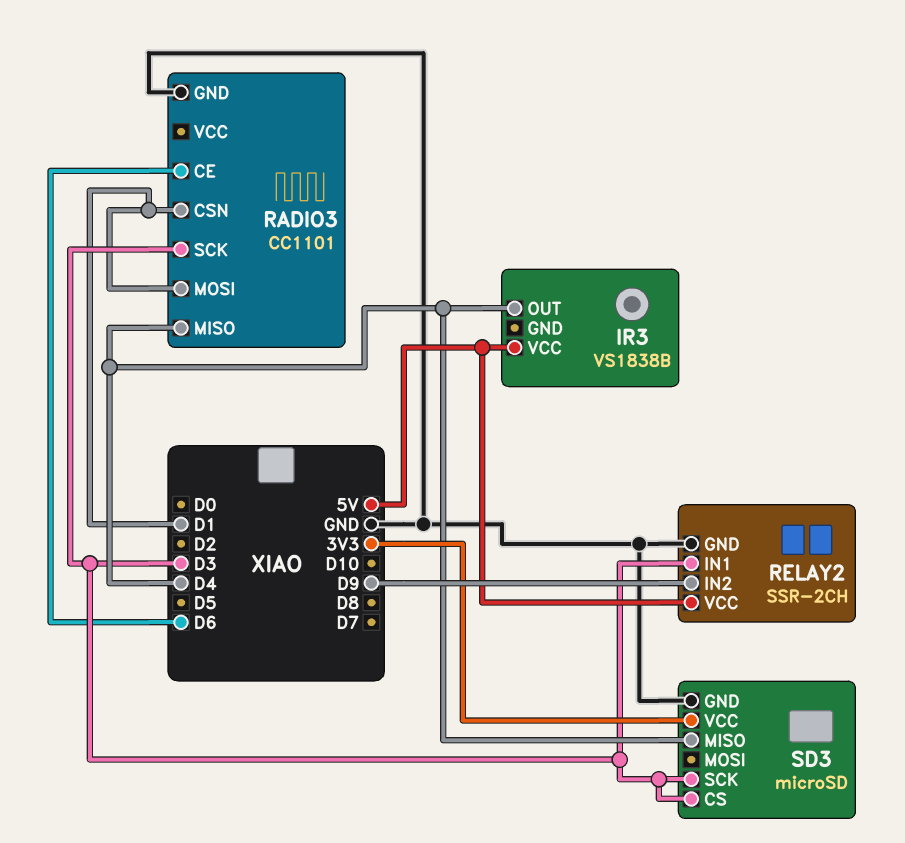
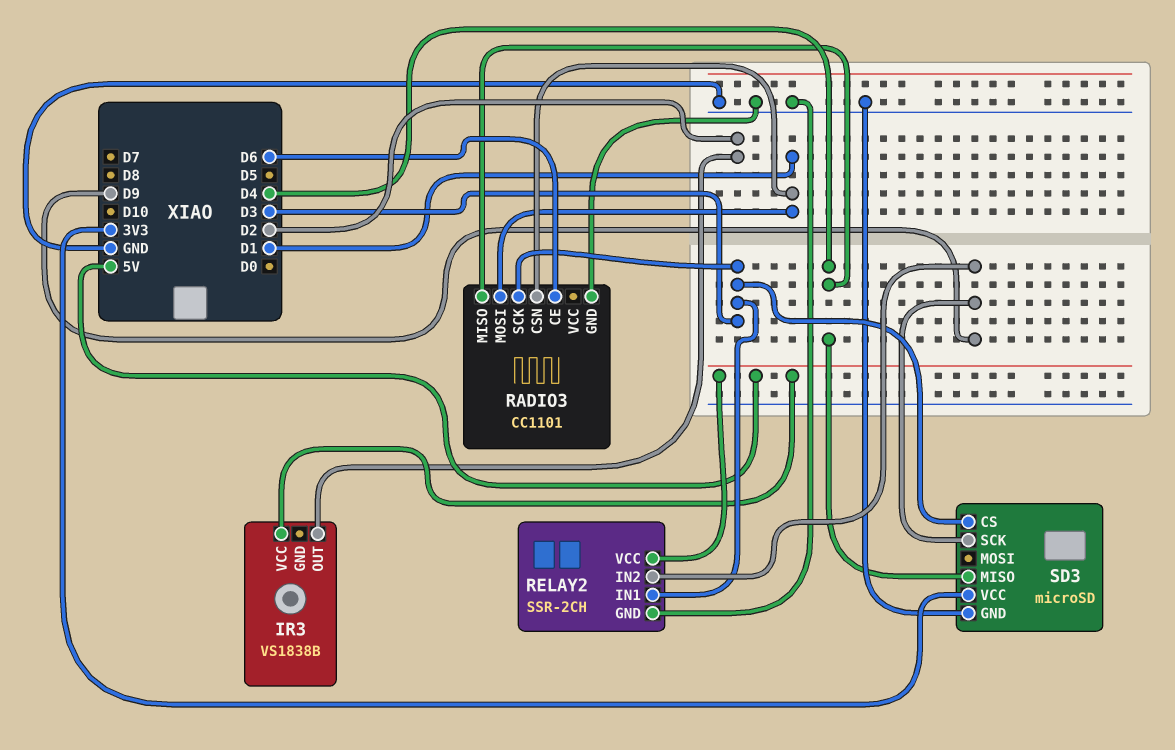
IR3 pin OUT: D4 -> D2
SD3 pin SCK: D3 -> D9

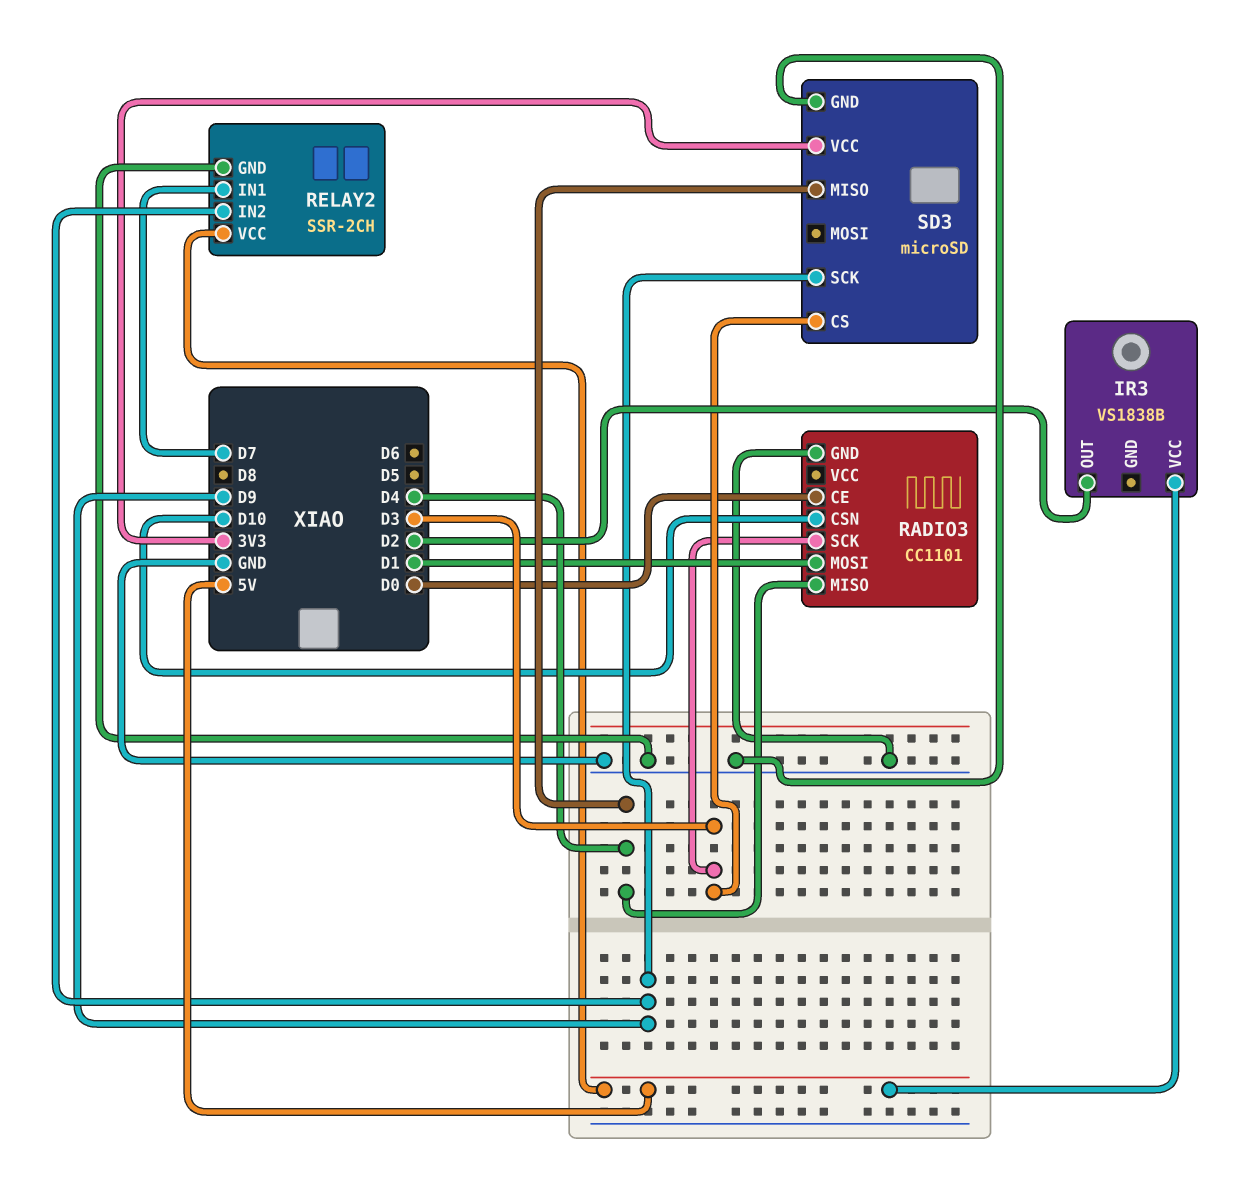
RADIO3 pin CE: D6 -> D0
RADIO3 pin CSN: D1 -> D10
RELAY2 pin IN1: D3 -> D7

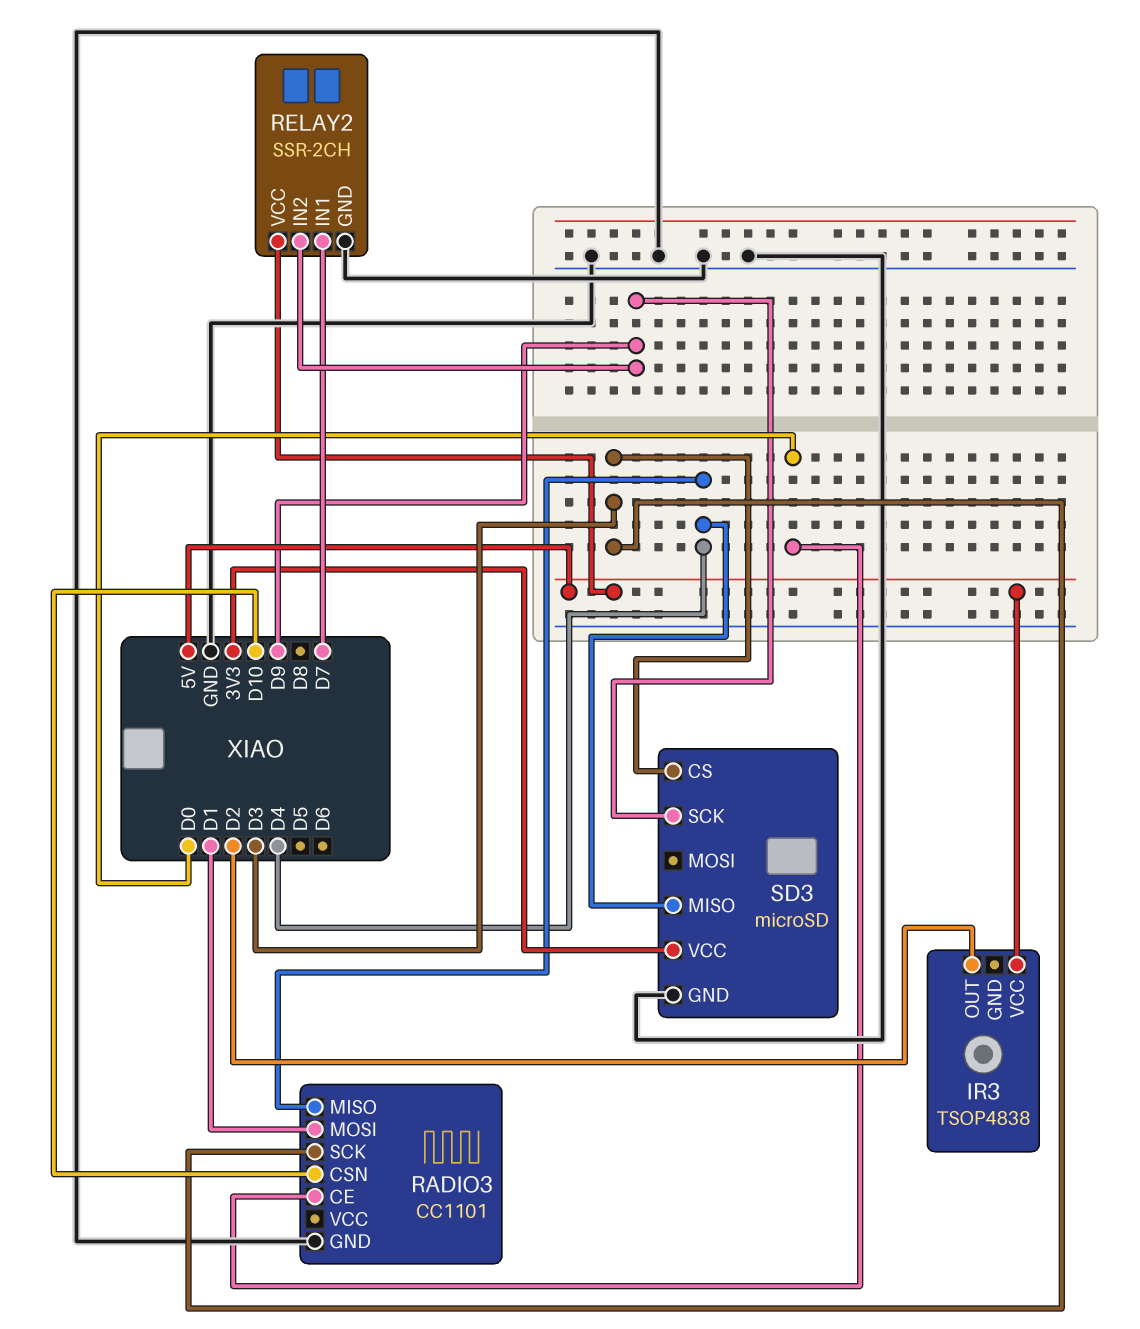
IR3: VS1838B -> TSOP4838

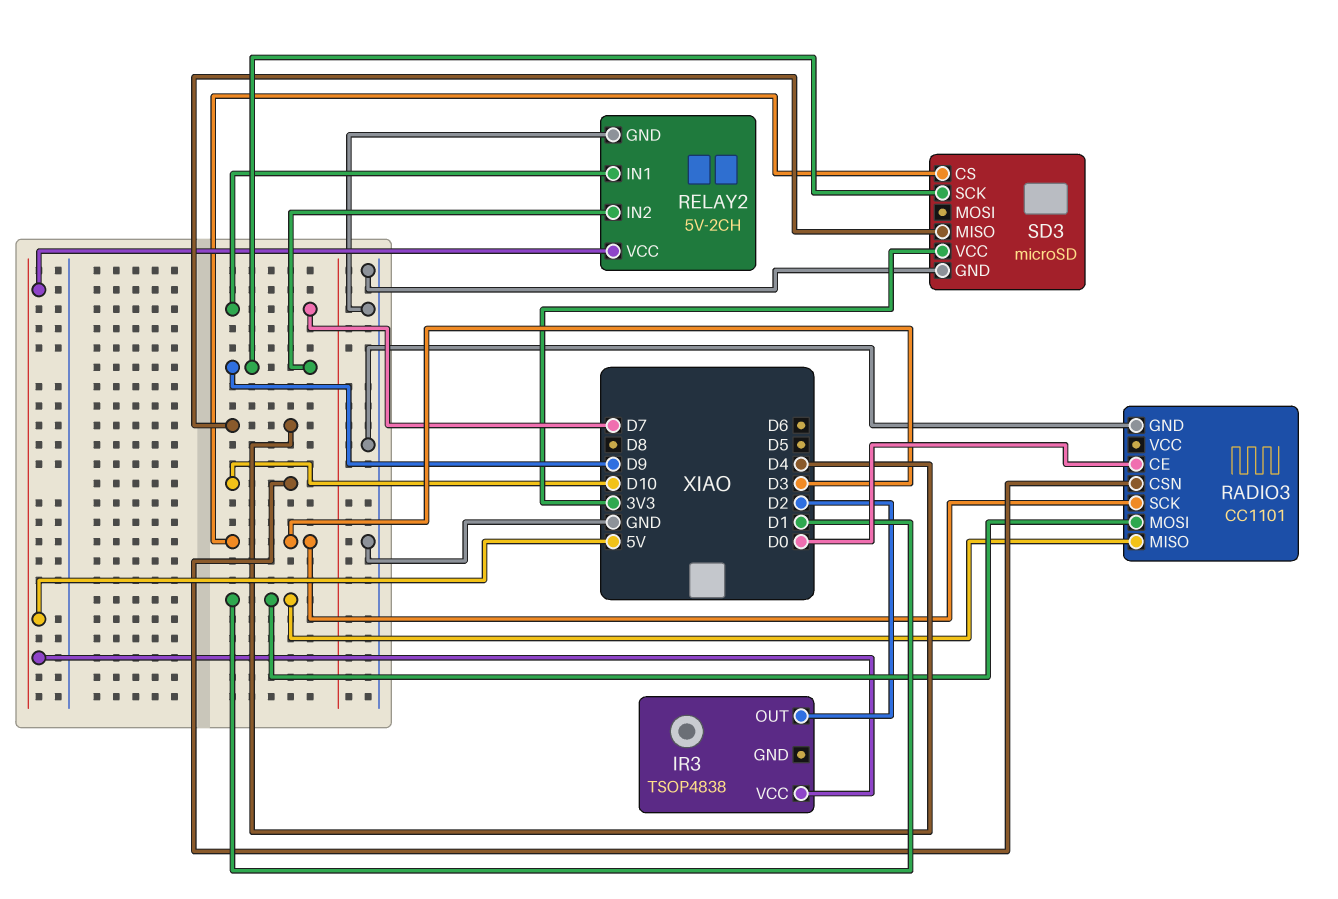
RADIO3 pin MISO: D4 -> D1
RELAY2: SSR-2CH -> 5V-2CH

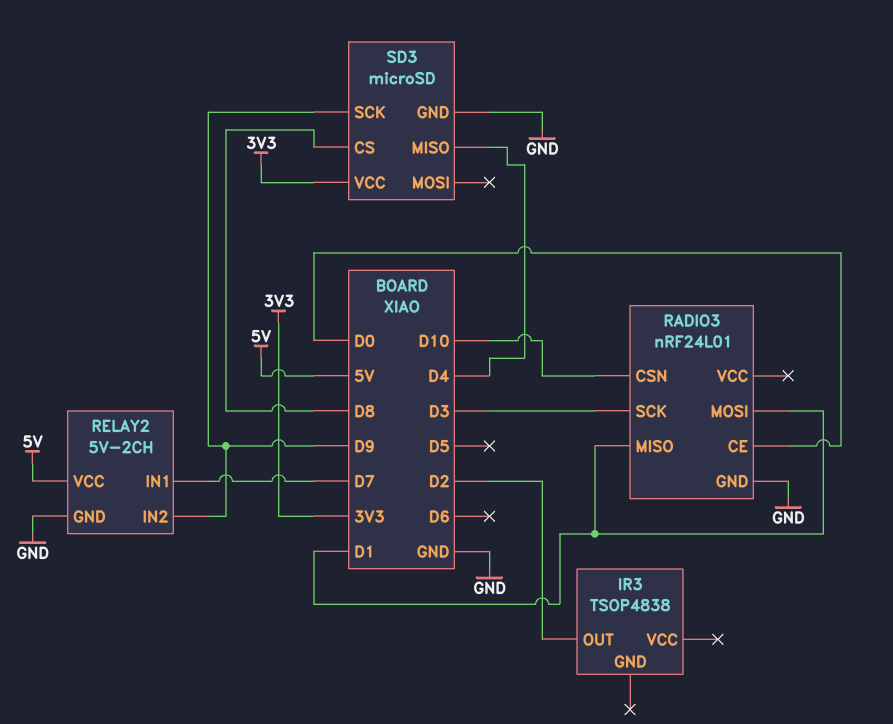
IR3 pin VCC: 5V -> none
RADIO3: CC1101 -> nRF24L01
SD3 pin CS: D3 -> D8

